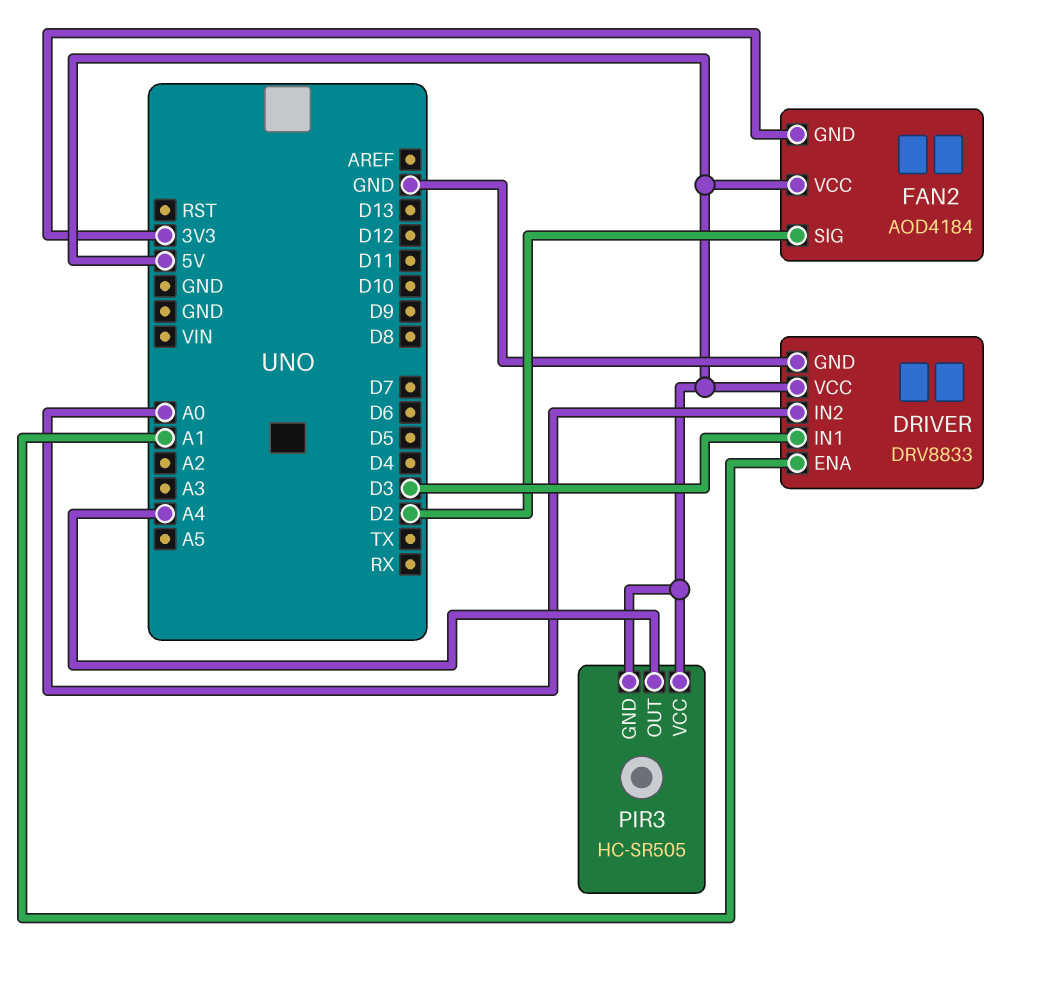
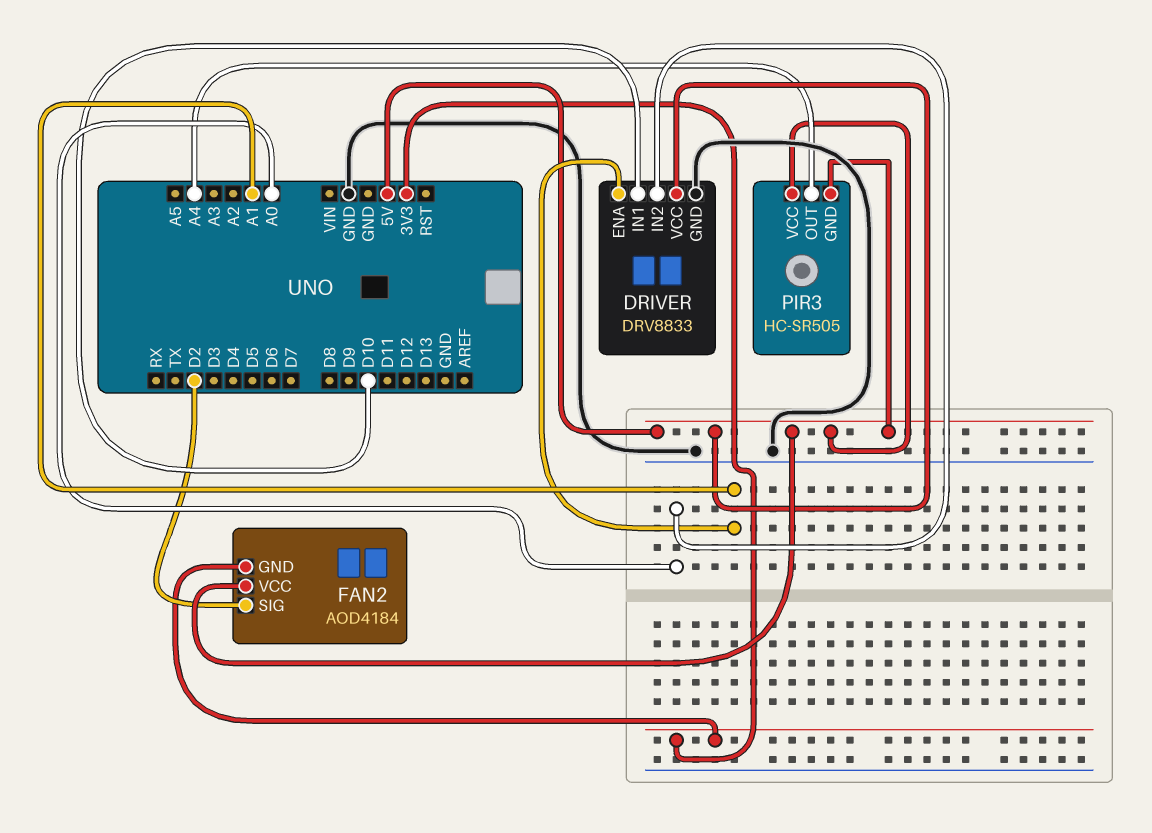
DRIVER pin IN1: D3 -> D10

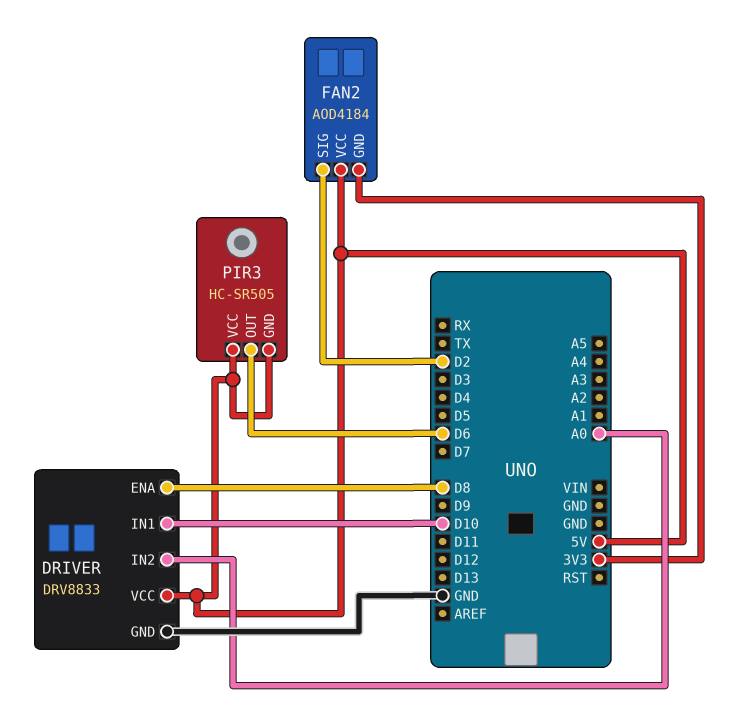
DRIVER pin ENA: A1 -> D8
PIR3 pin OUT: A4 -> D6

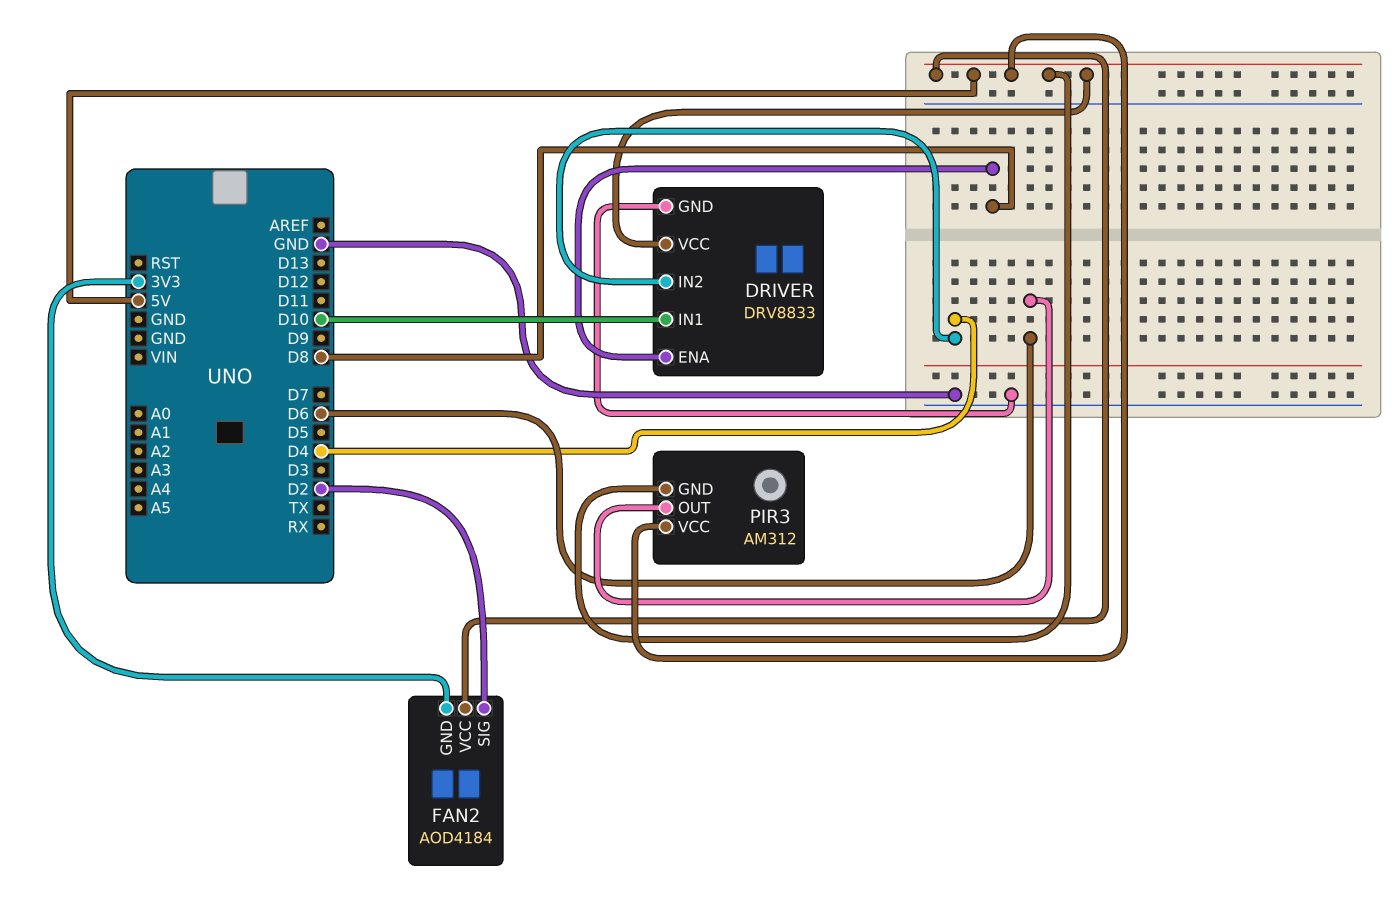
DRIVER pin IN2: A0 -> D4
PIR3: HC-SR505 -> AM312

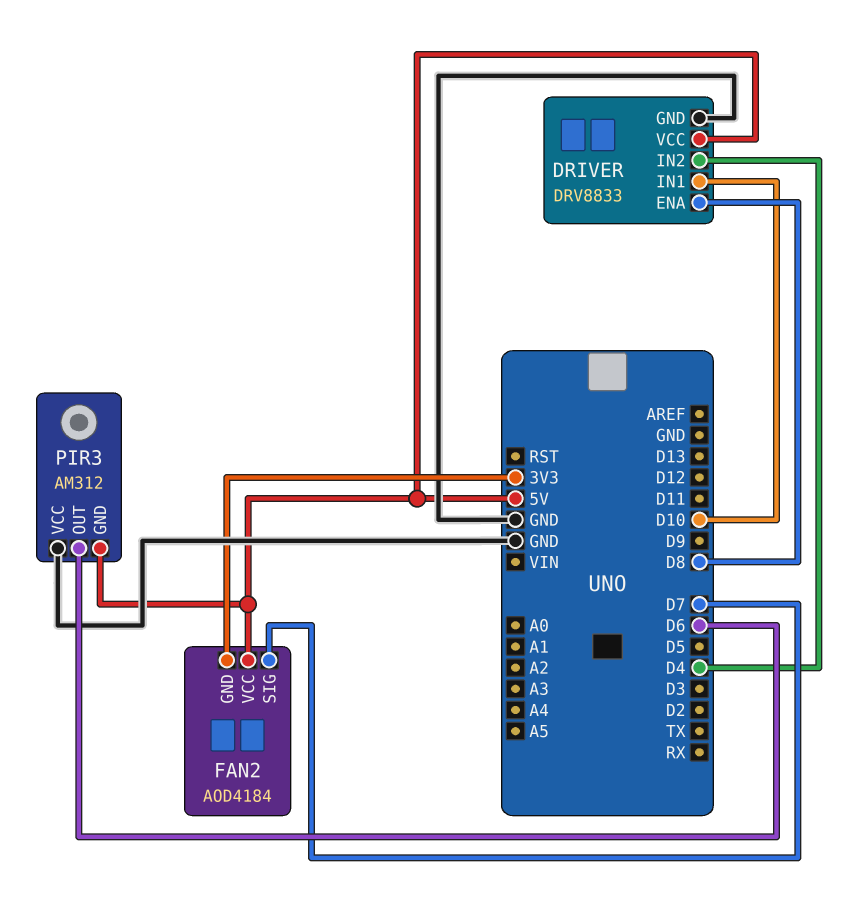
FAN2 pin SIG: D2 -> D7
PIR3 pin VCC: 5V -> GND

